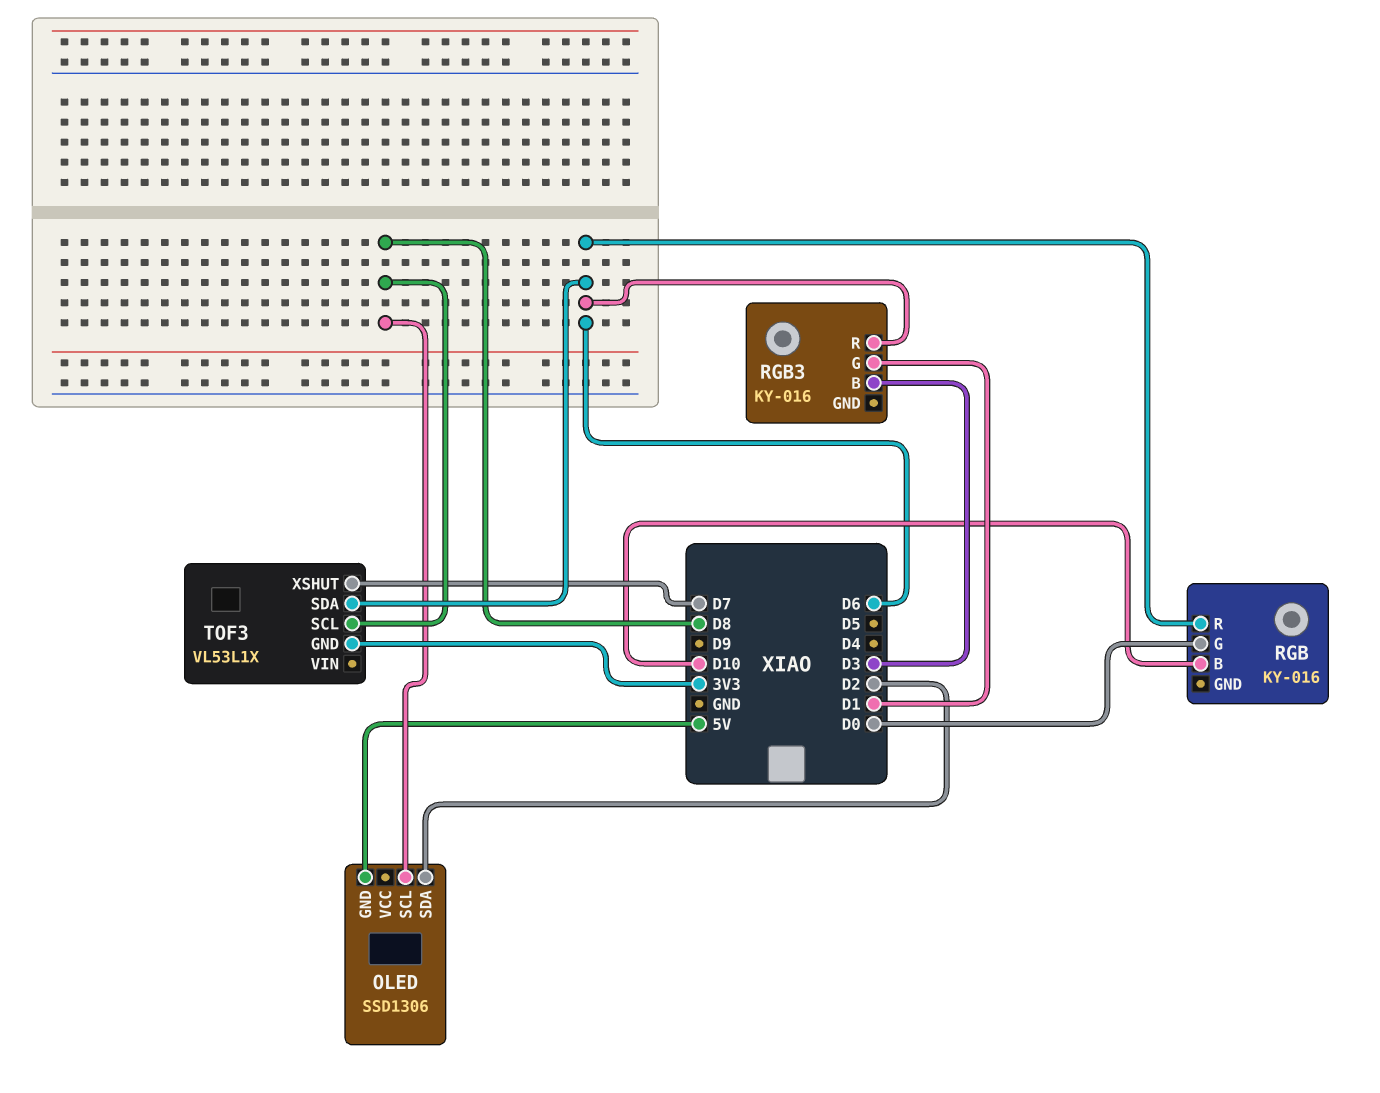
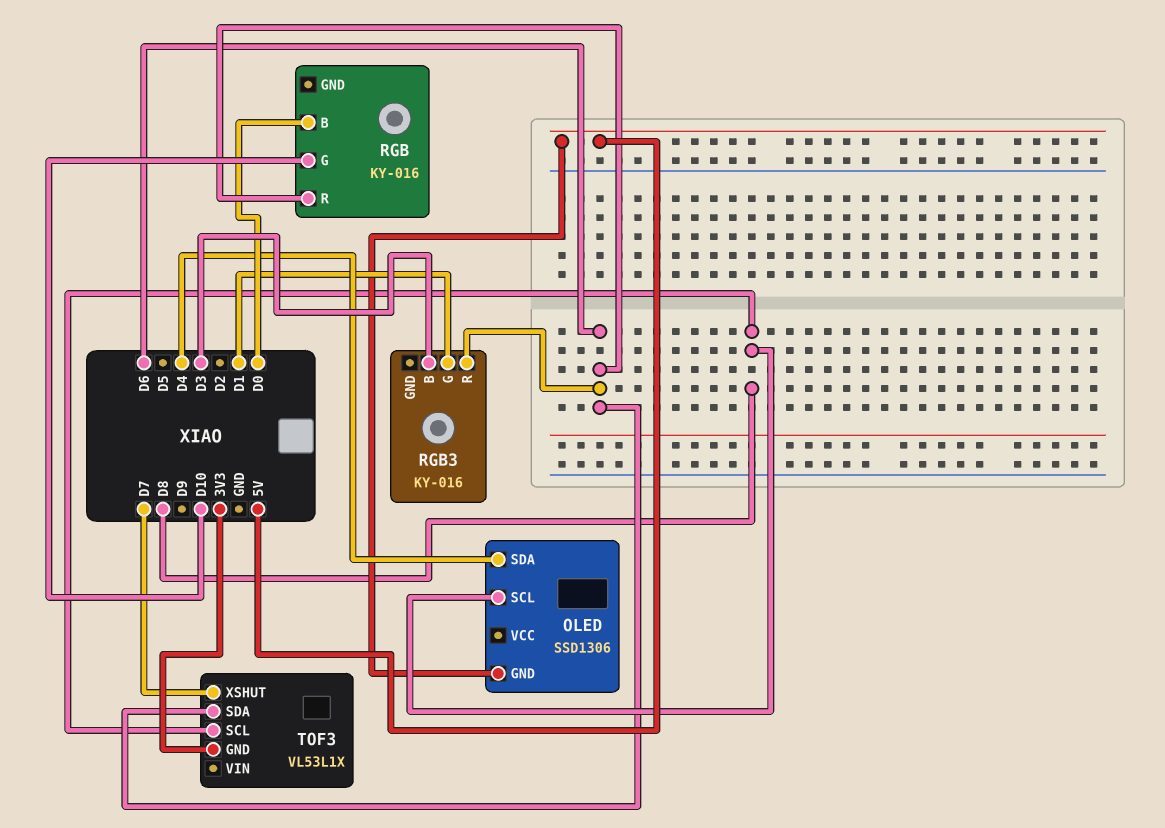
OLED pin SDA: D2 -> D4
RGB pin B: D10 -> D0
RGB pin G: D0 -> D10

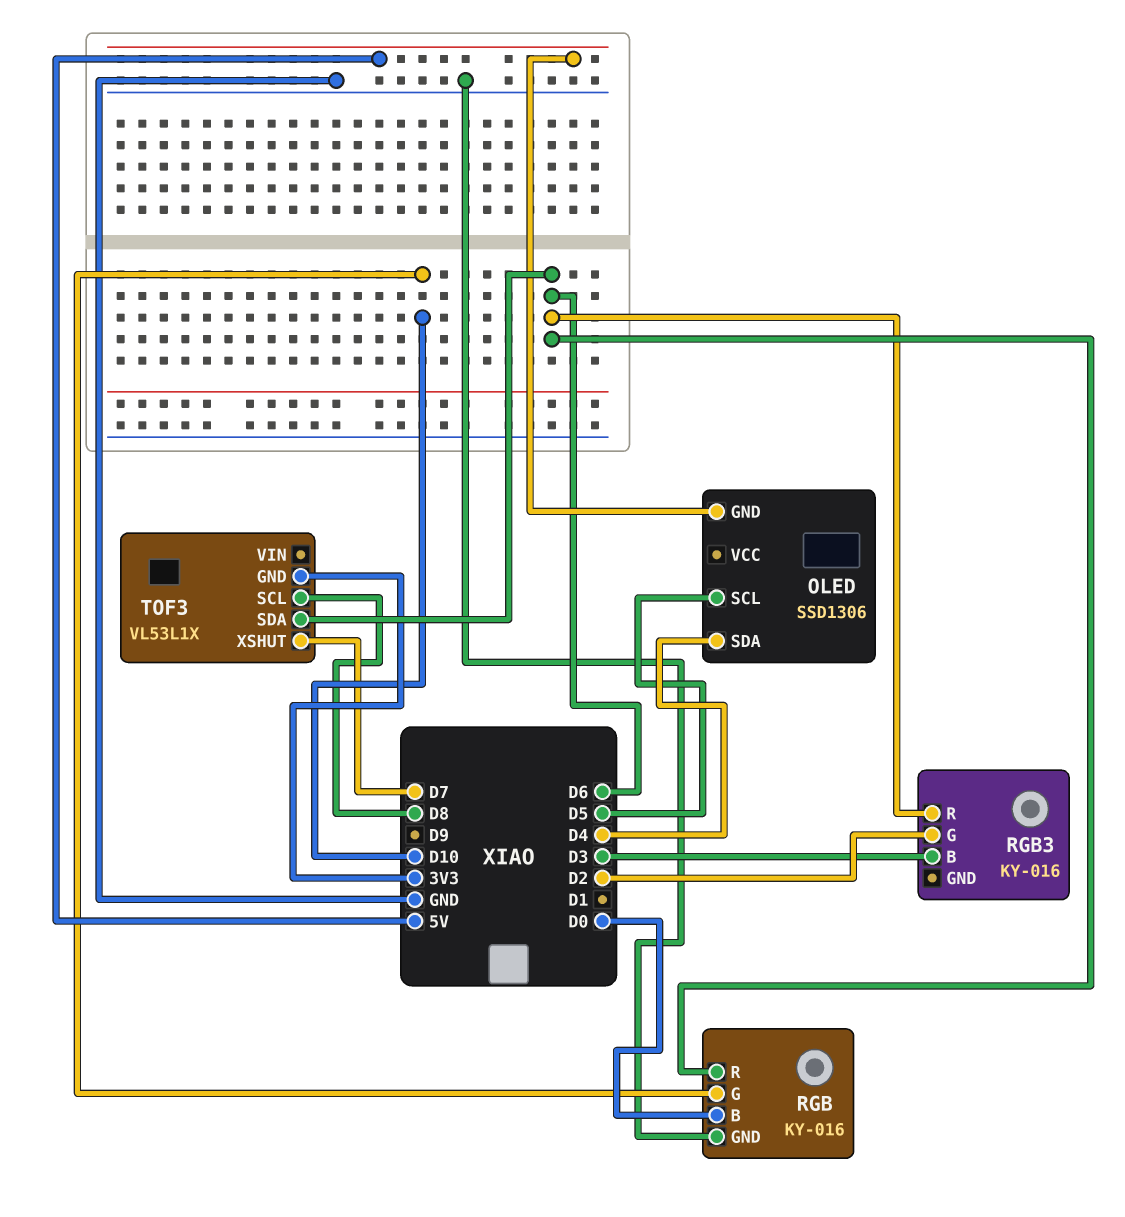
OLED pin SCL: D8 -> D5
RGB pin GND: none -> GND
RGB3 pin G: D1 -> D2

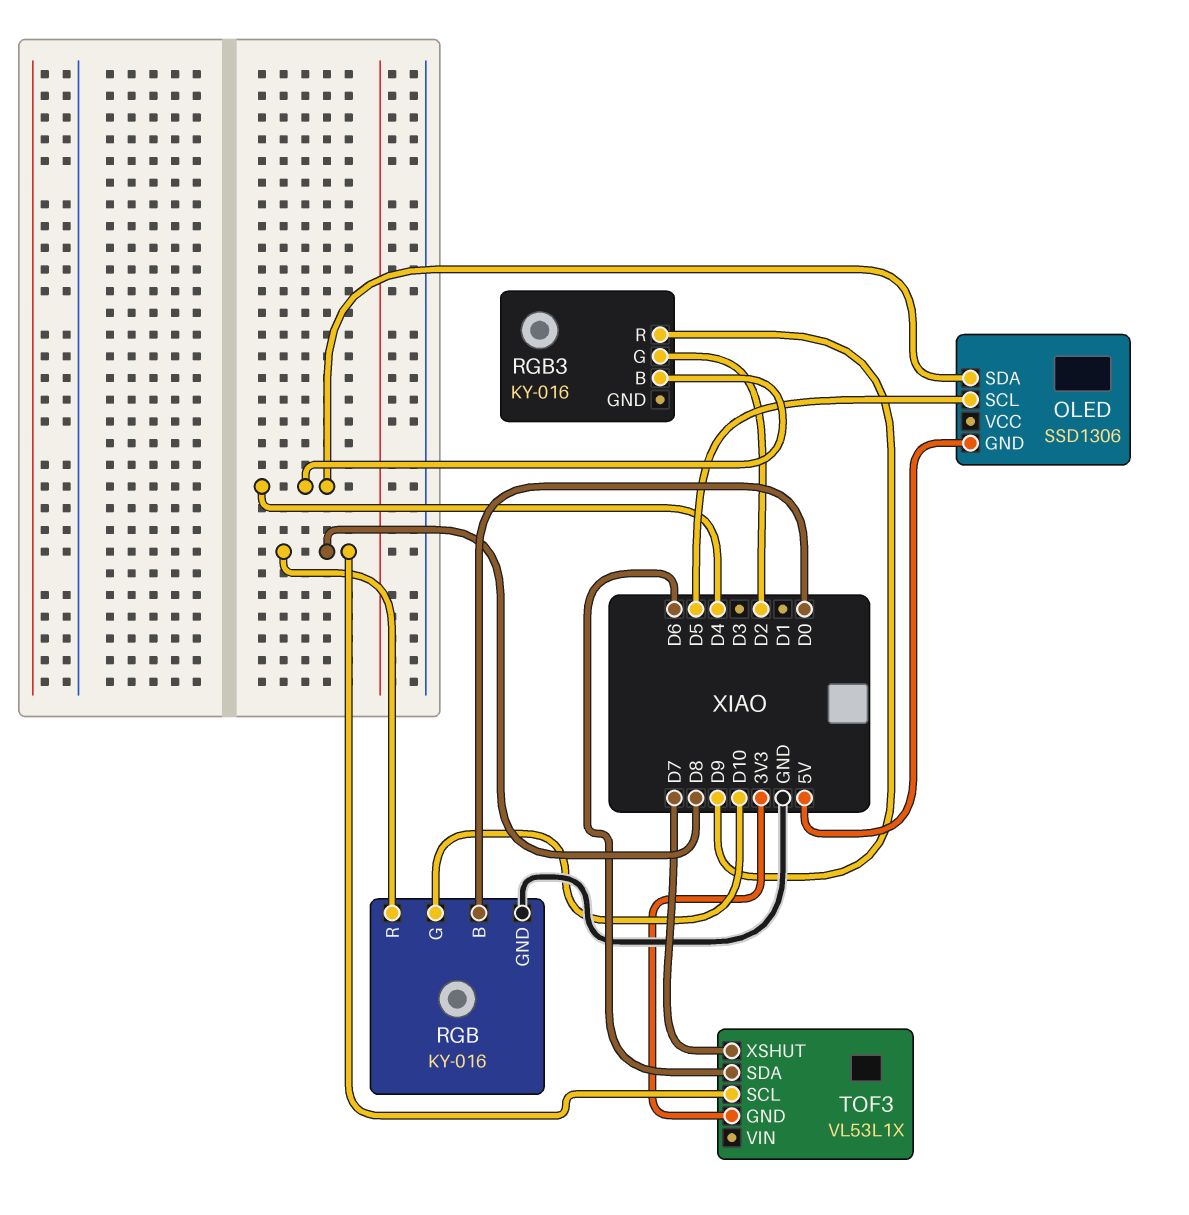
RGB pin R: D6 -> D8
RGB3 pin B: D3 -> D4
RGB3 pin R: D6 -> D9

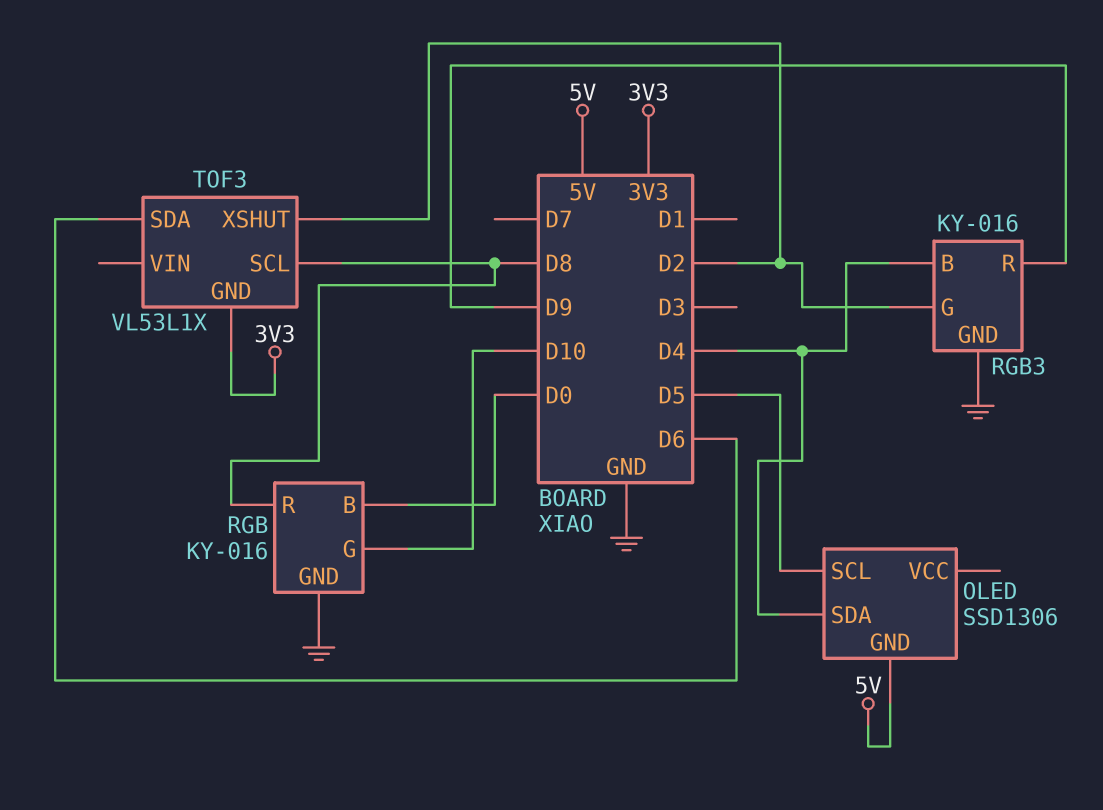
RGB3 pin GND: none -> GND
TOF3 pin XSHUT: D7 -> D2

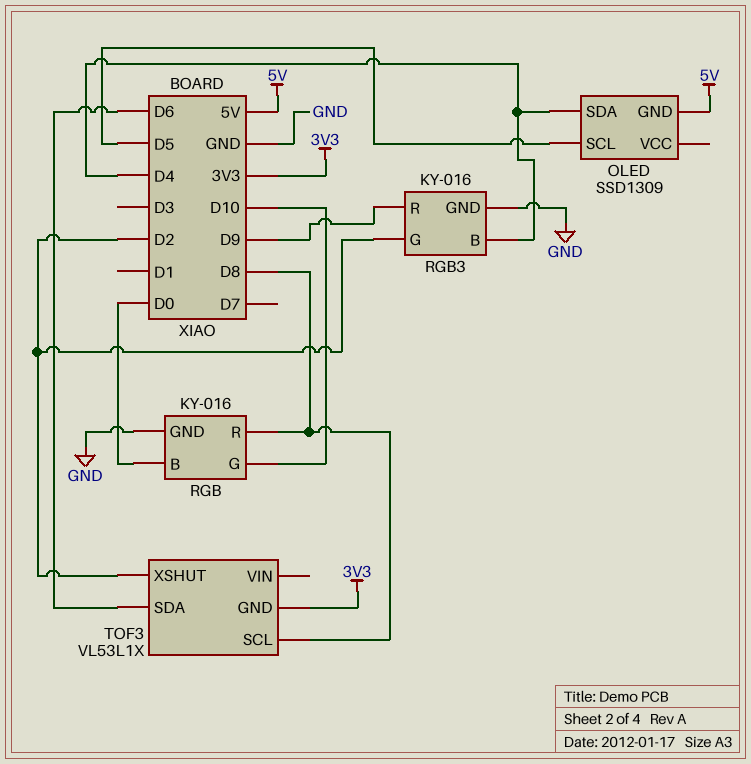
OLED: SSD1306 -> SSD1309

